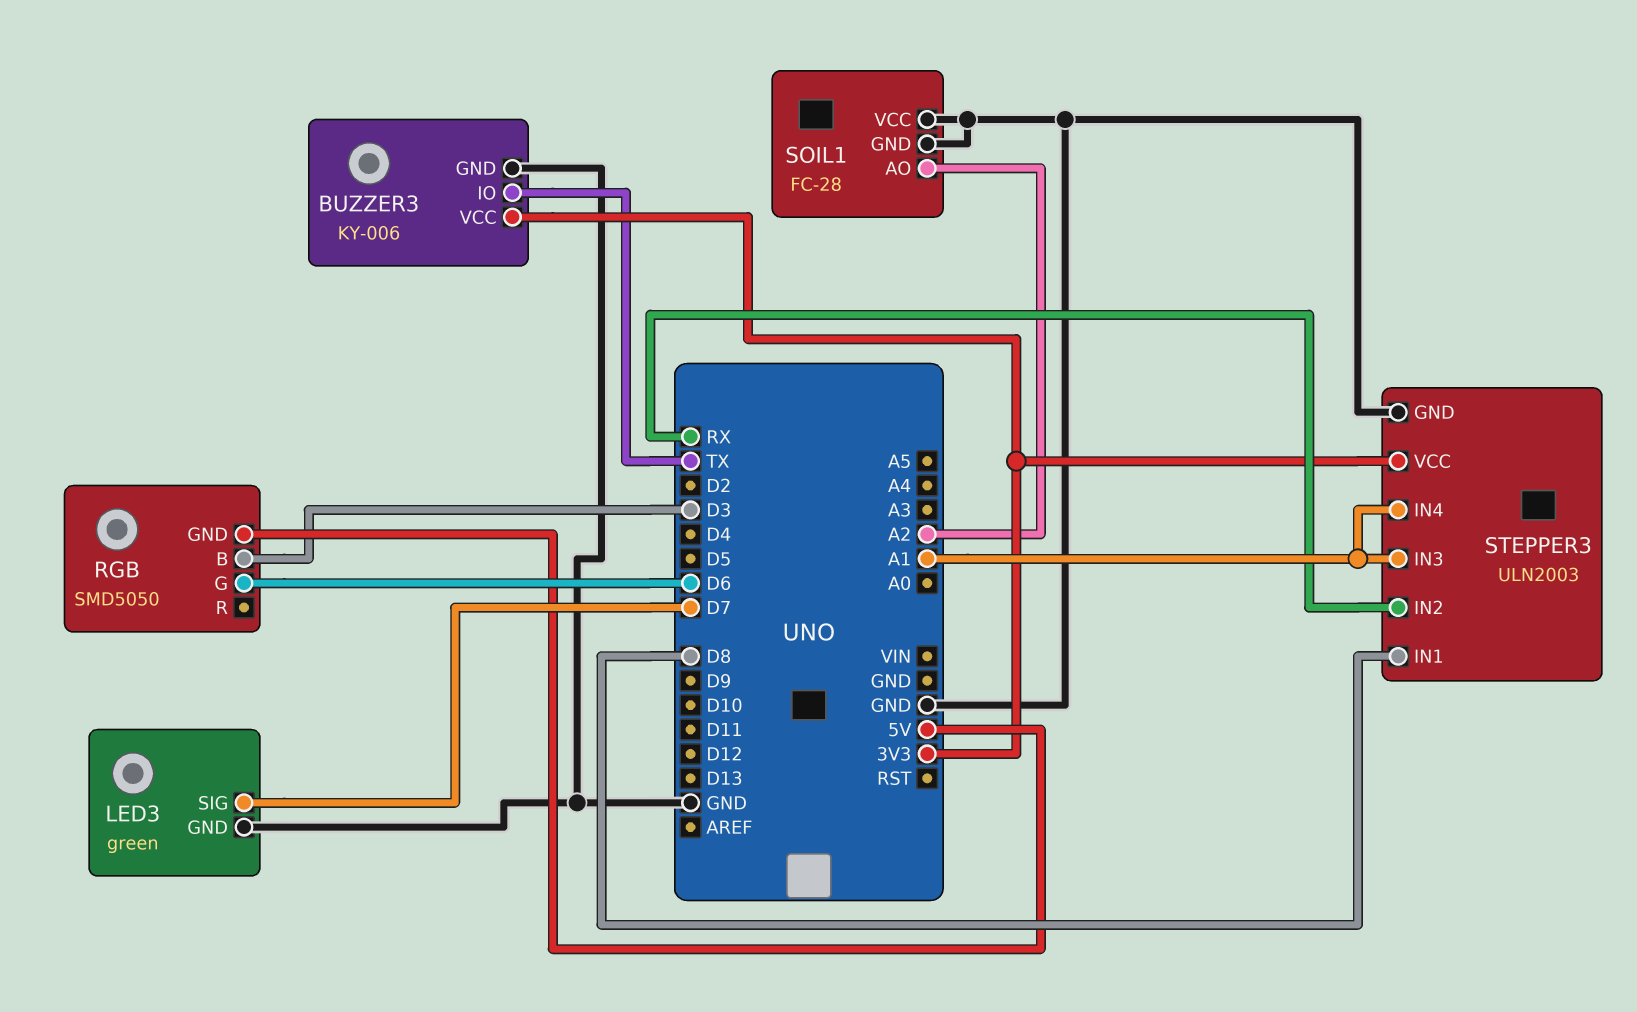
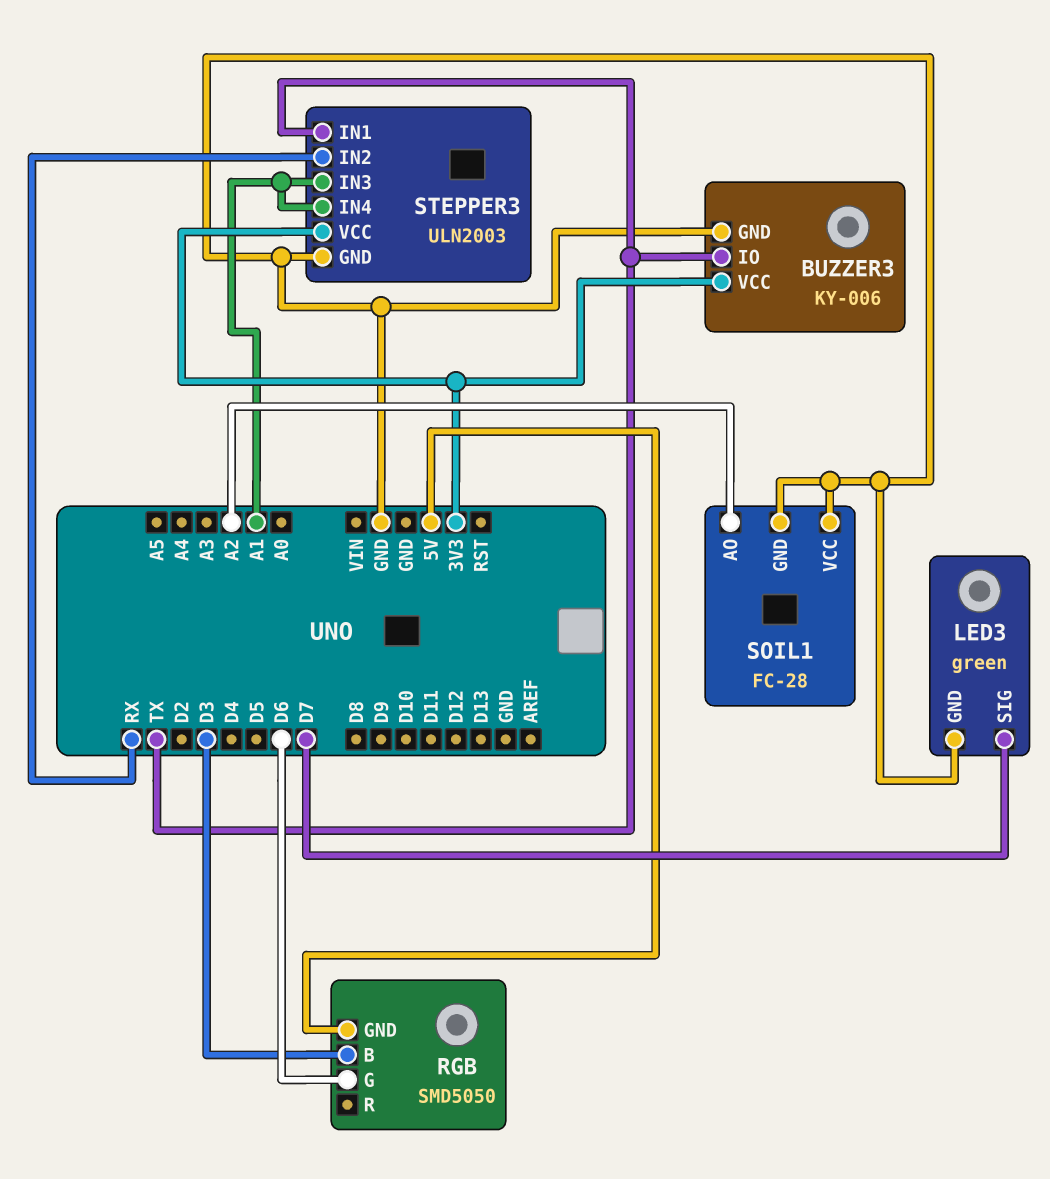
STEPPER3 pin IN1: D8 -> TX

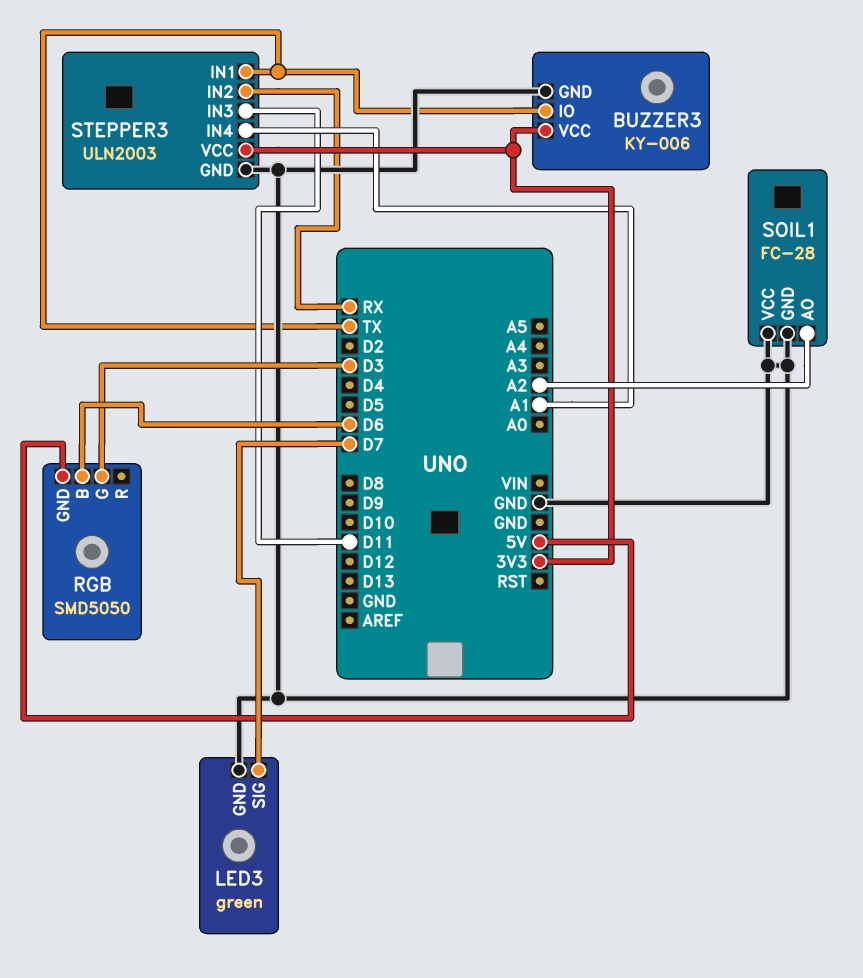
RGB pin B: D3 -> D6
RGB pin G: D6 -> D3
STEPPER3 pin IN3: A1 -> D11

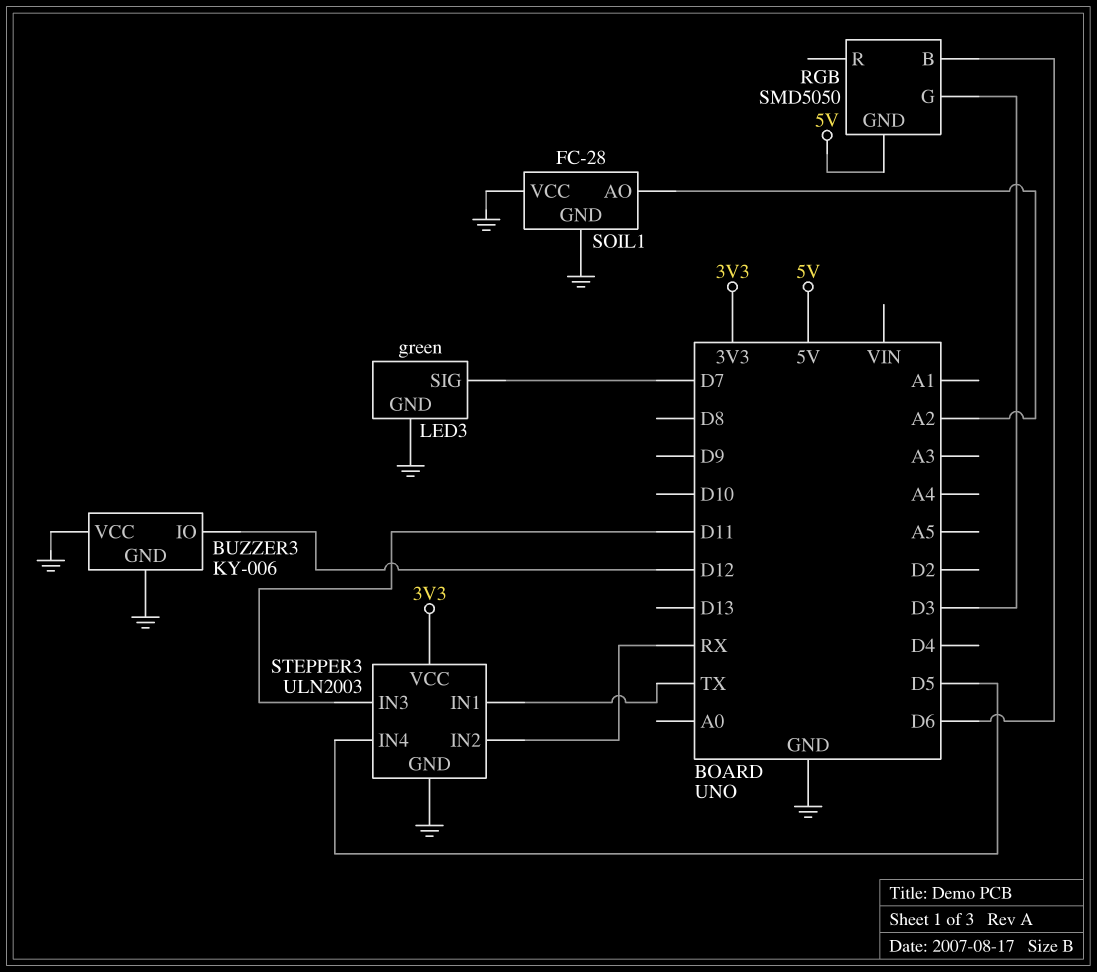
BUZZER3 pin IO: TX -> D12
BUZZER3 pin VCC: 3V3 -> GND
STEPPER3 pin IN4: A1 -> D5

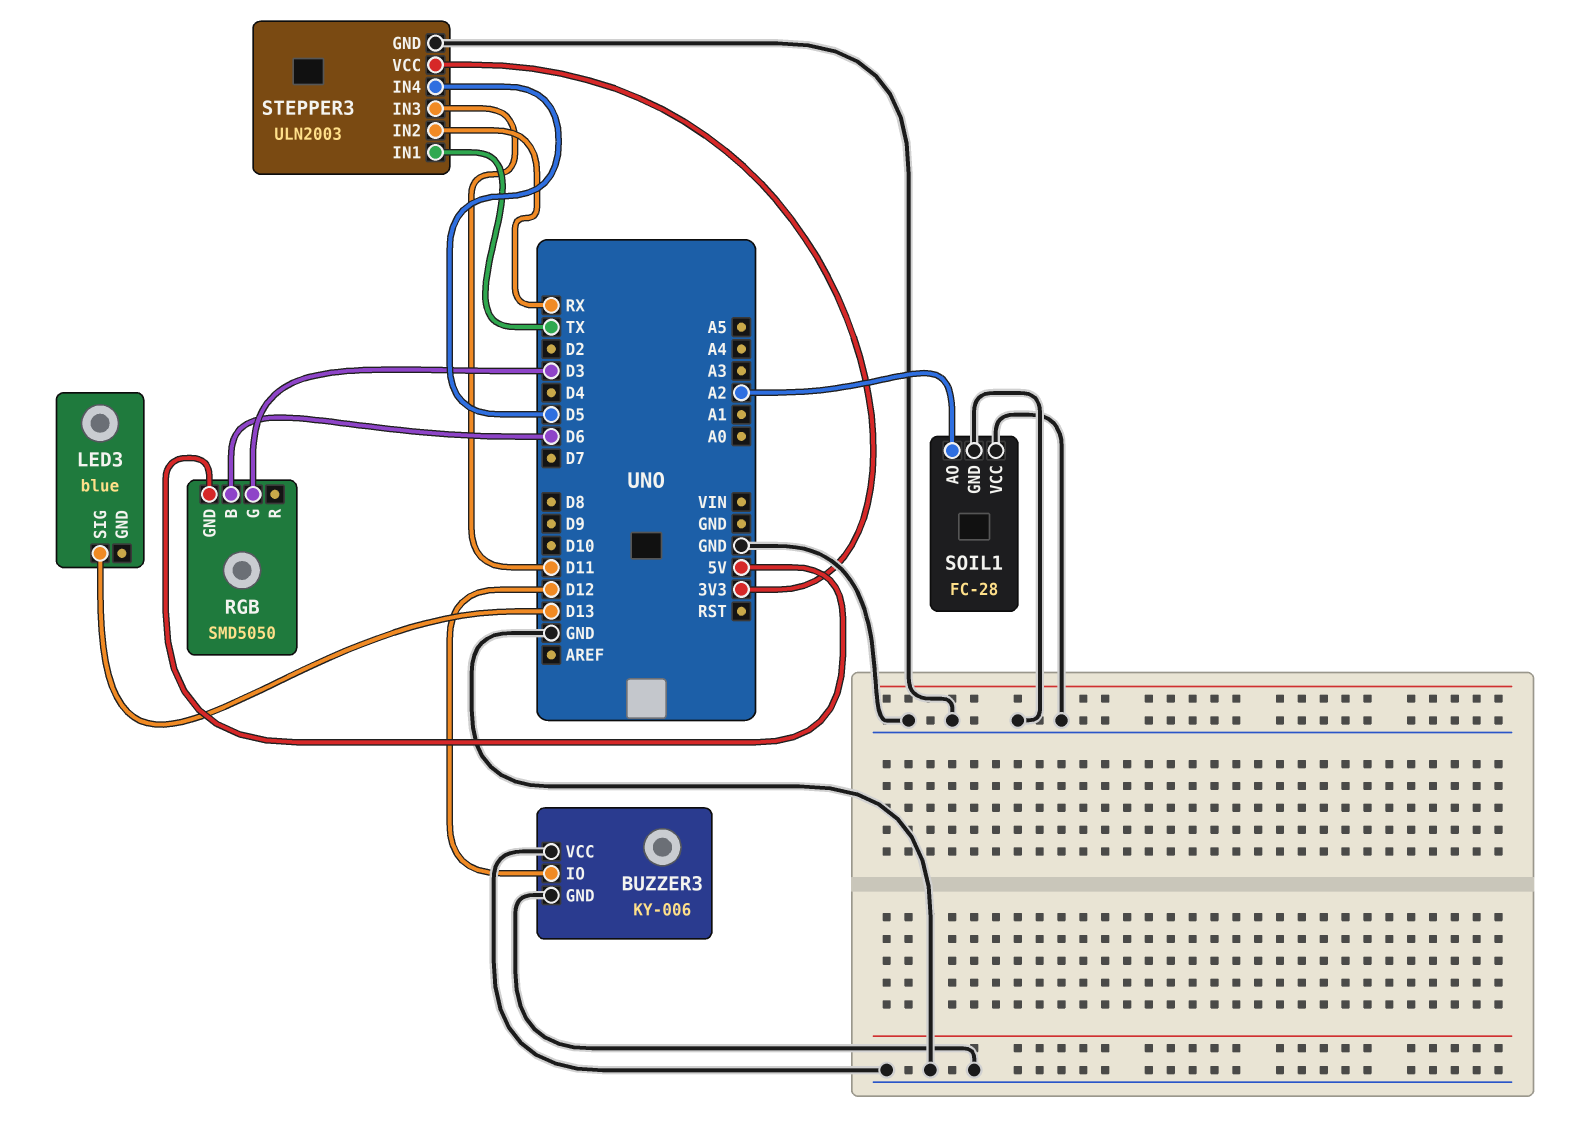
LED3: green -> blue
LED3 pin GND: GND -> none
LED3 pin SIG: D7 -> D13

